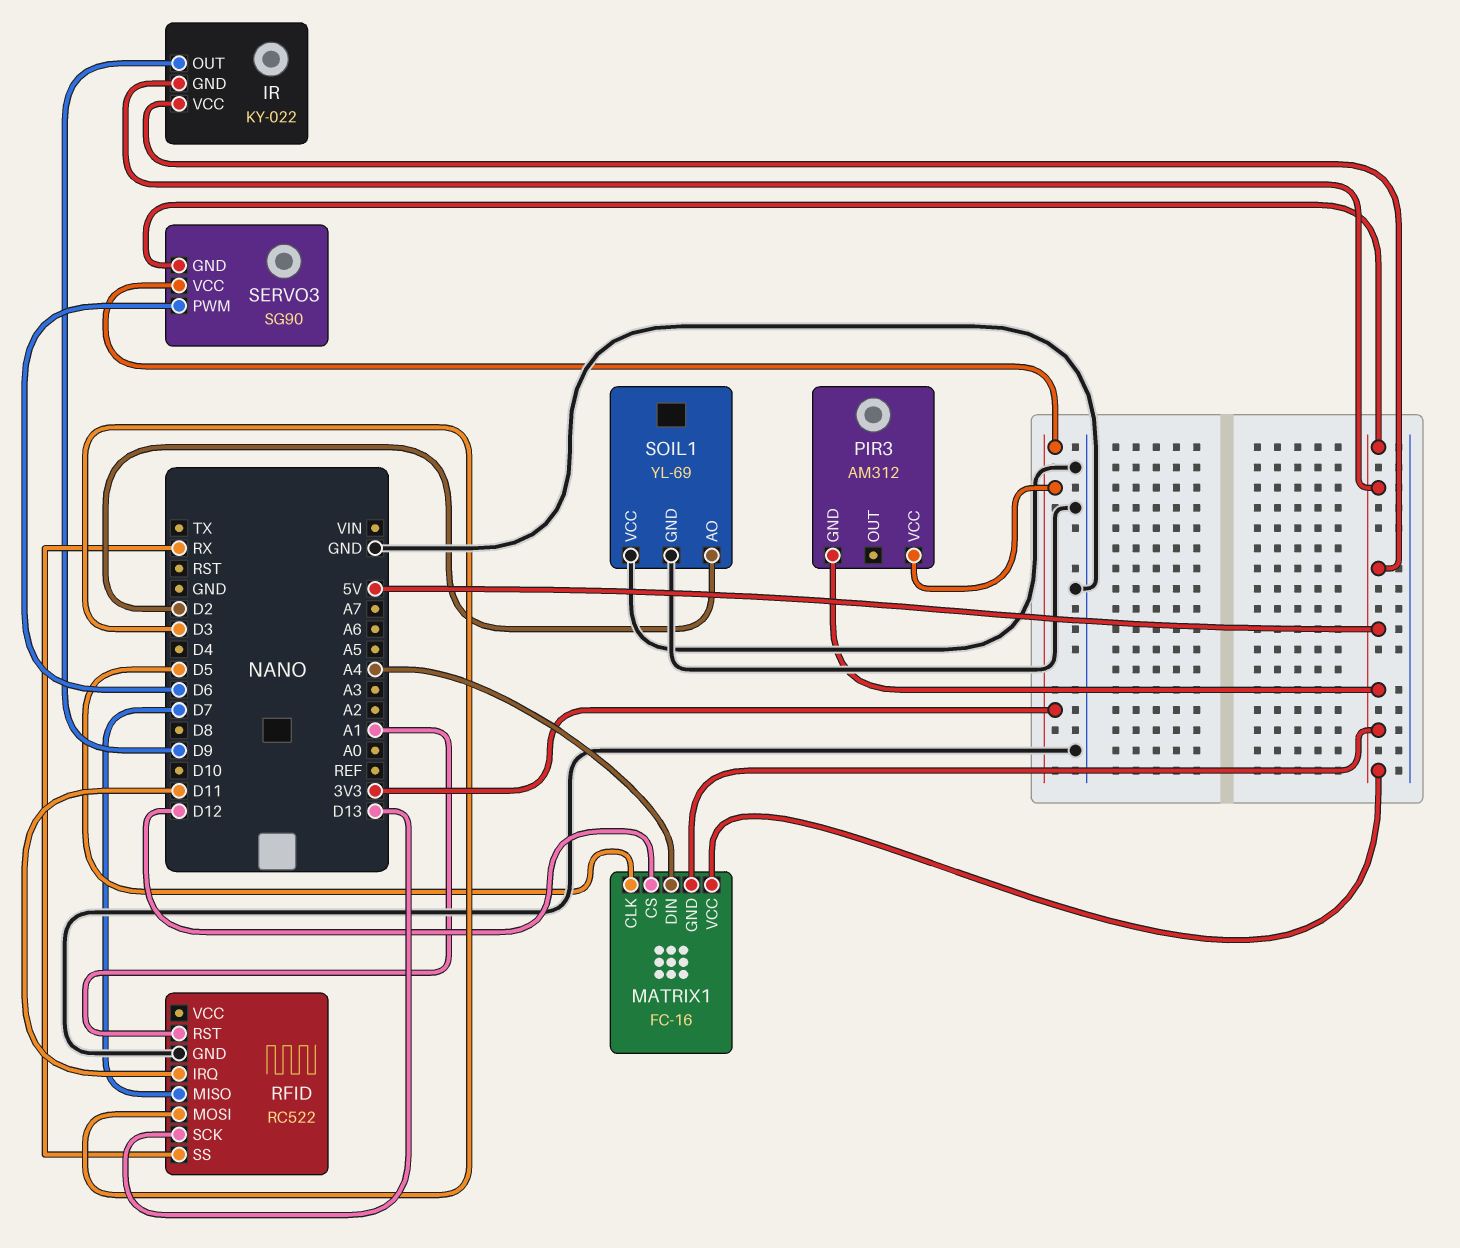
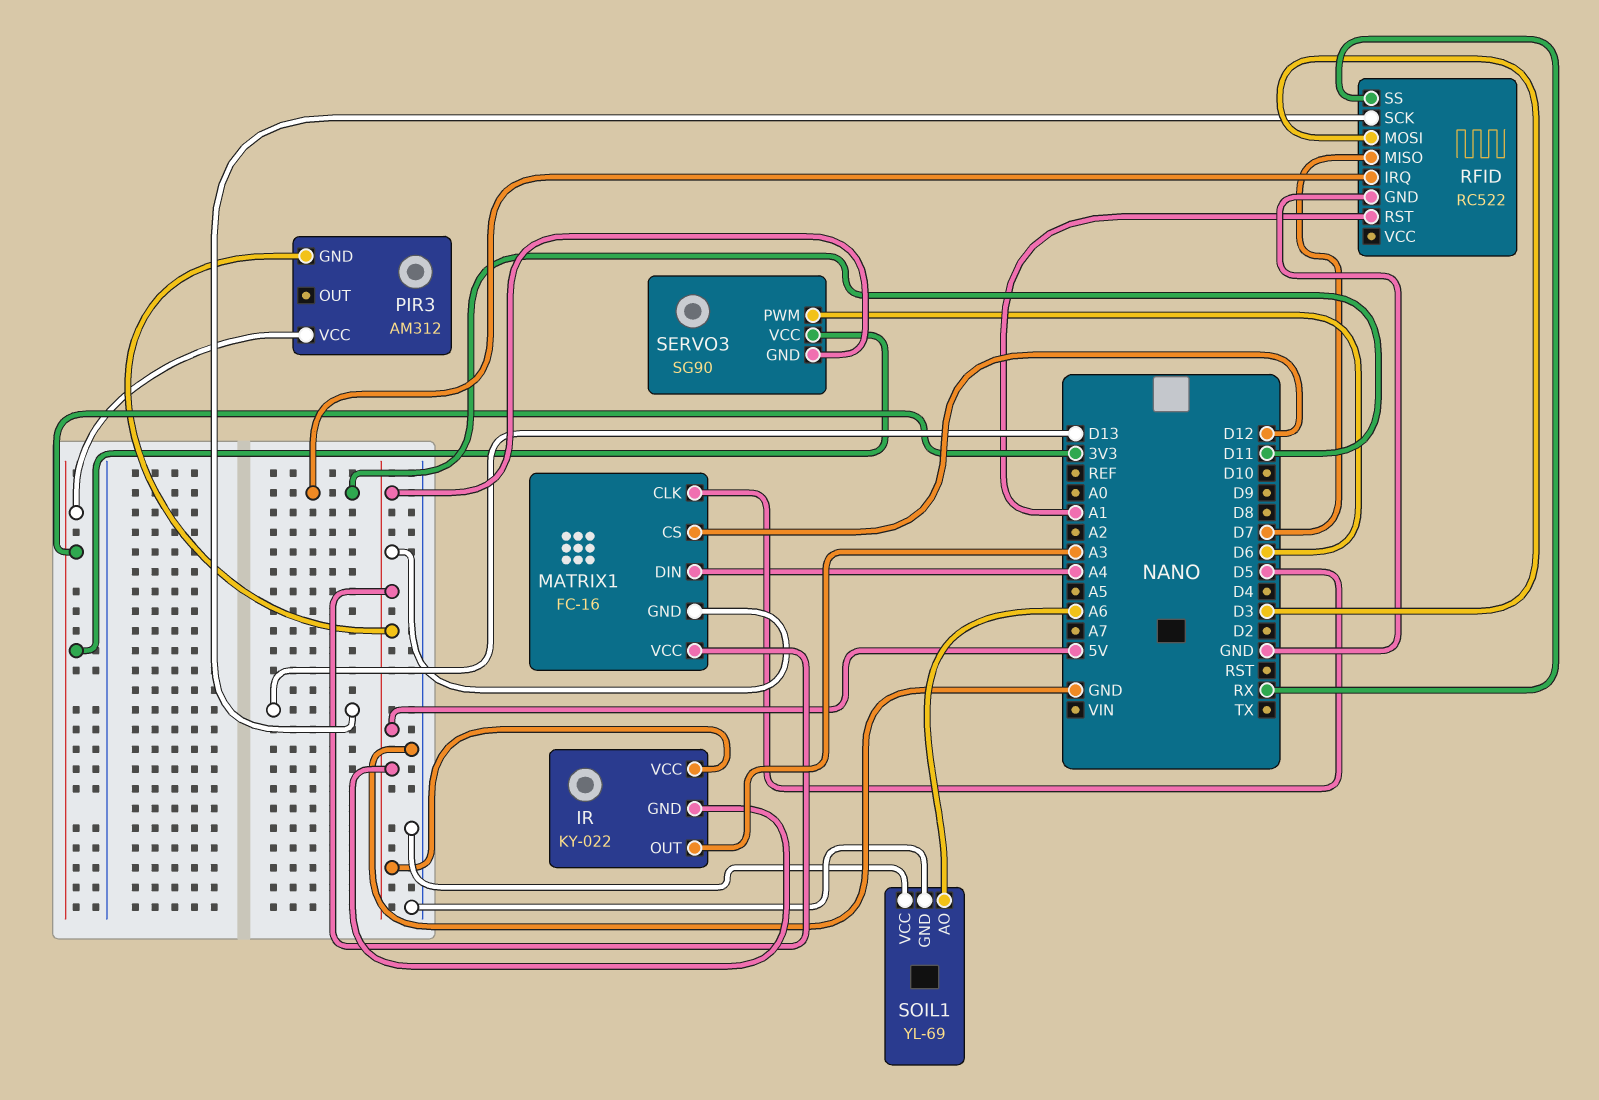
IR pin OUT: D9 -> A3
SOIL1 pin AO: D2 -> A6

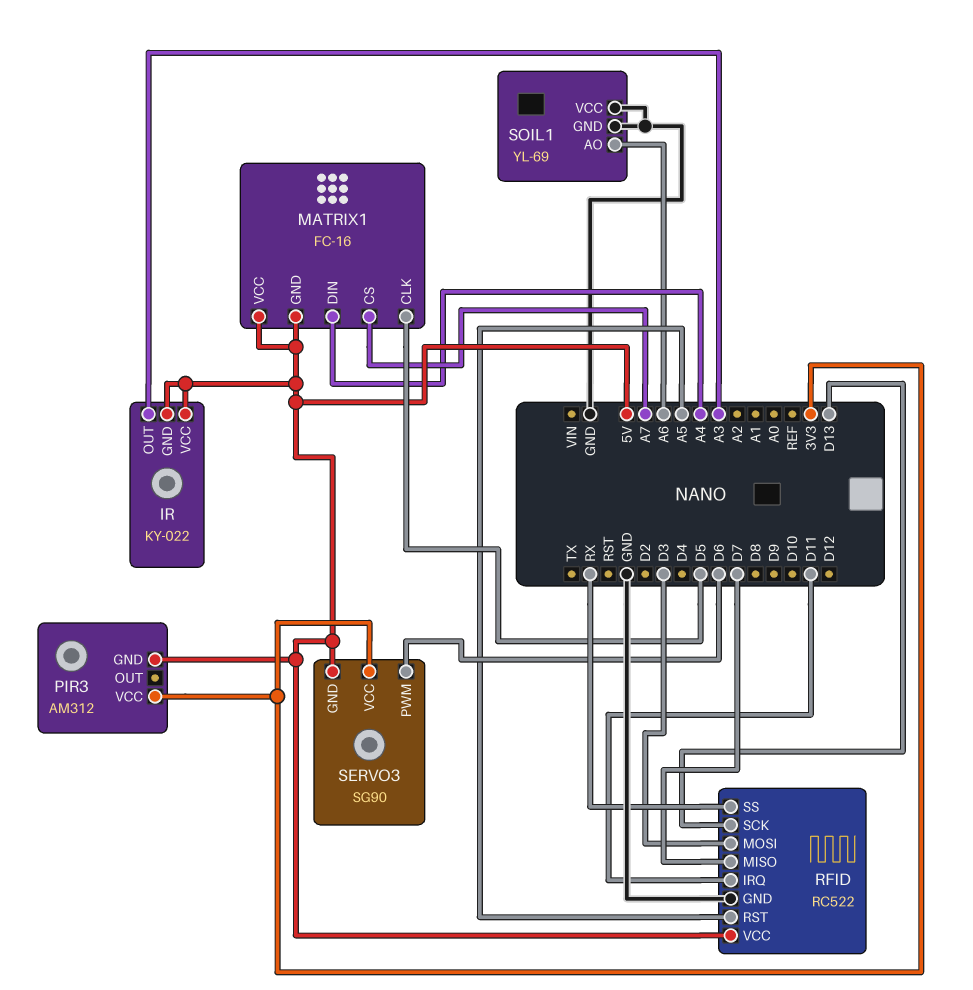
MATRIX1 pin CS: D12 -> A7
RFID pin RST: A1 -> A5
RFID pin VCC: none -> 5V

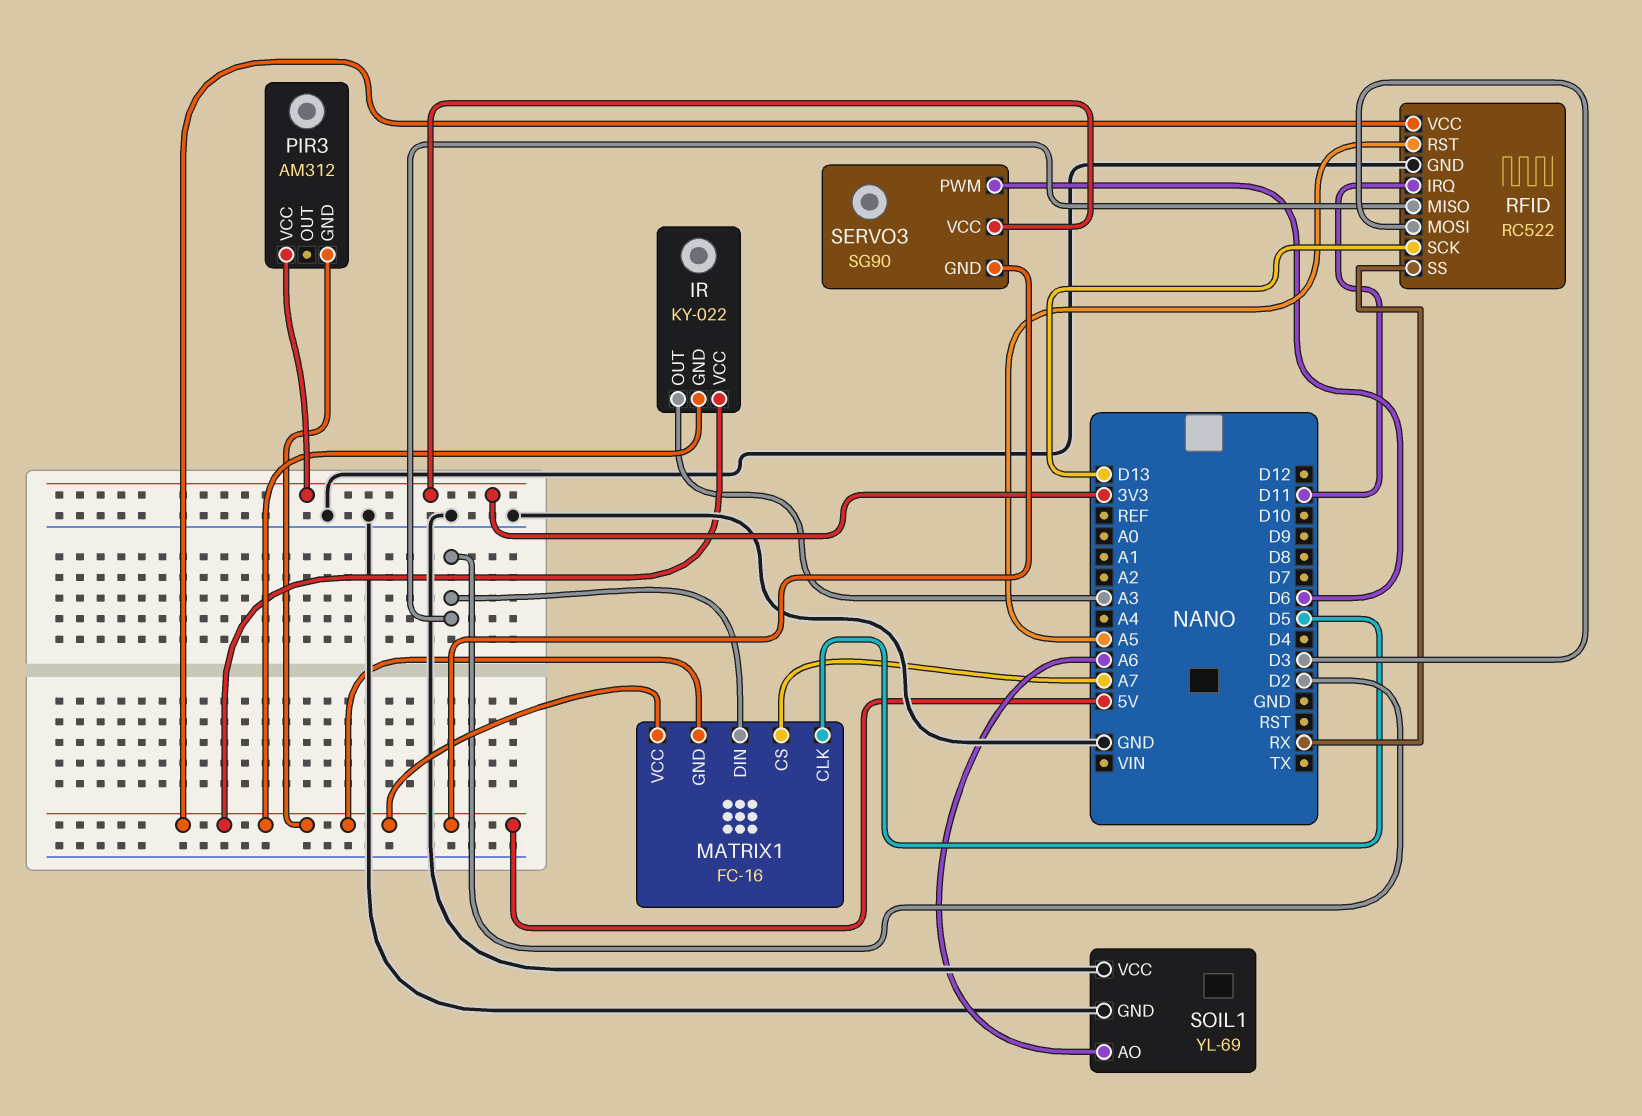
MATRIX1 pin DIN: A4 -> D2
RFID pin MISO: D7 -> D2

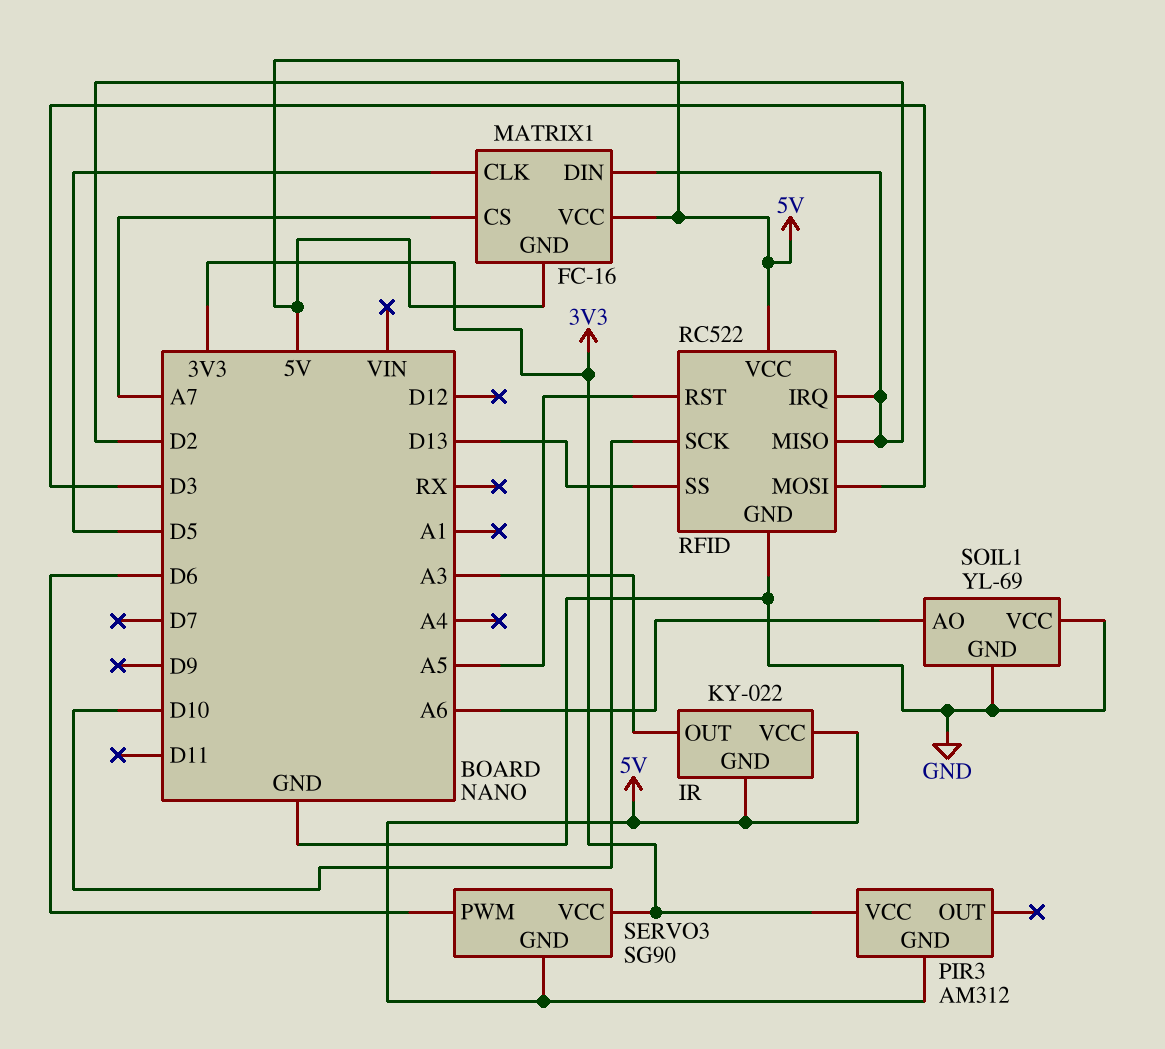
RFID pin IRQ: D11 -> D2
RFID pin SCK: D13 -> D10
RFID pin SS: RX -> D13

